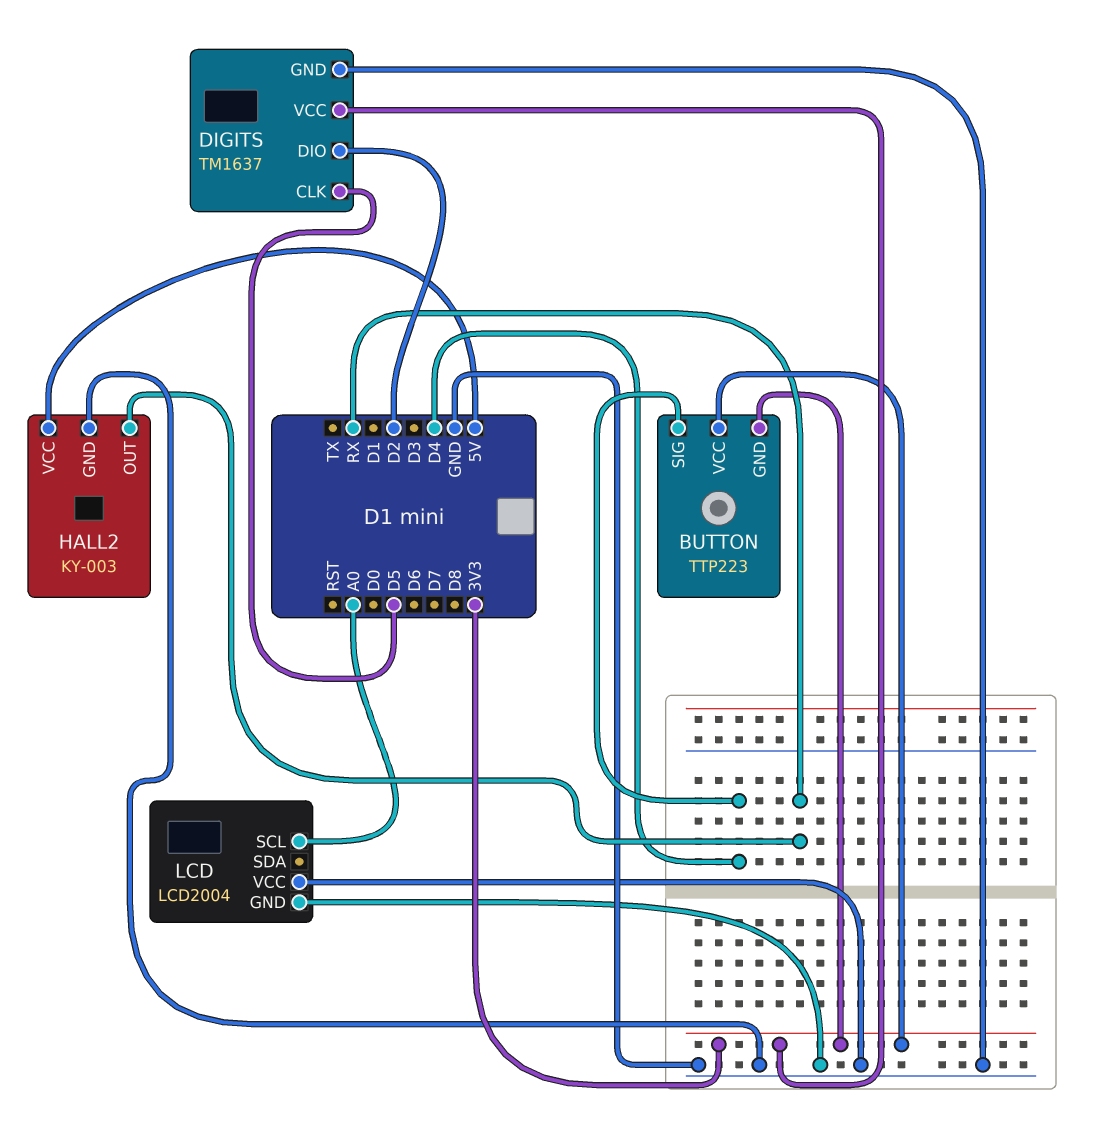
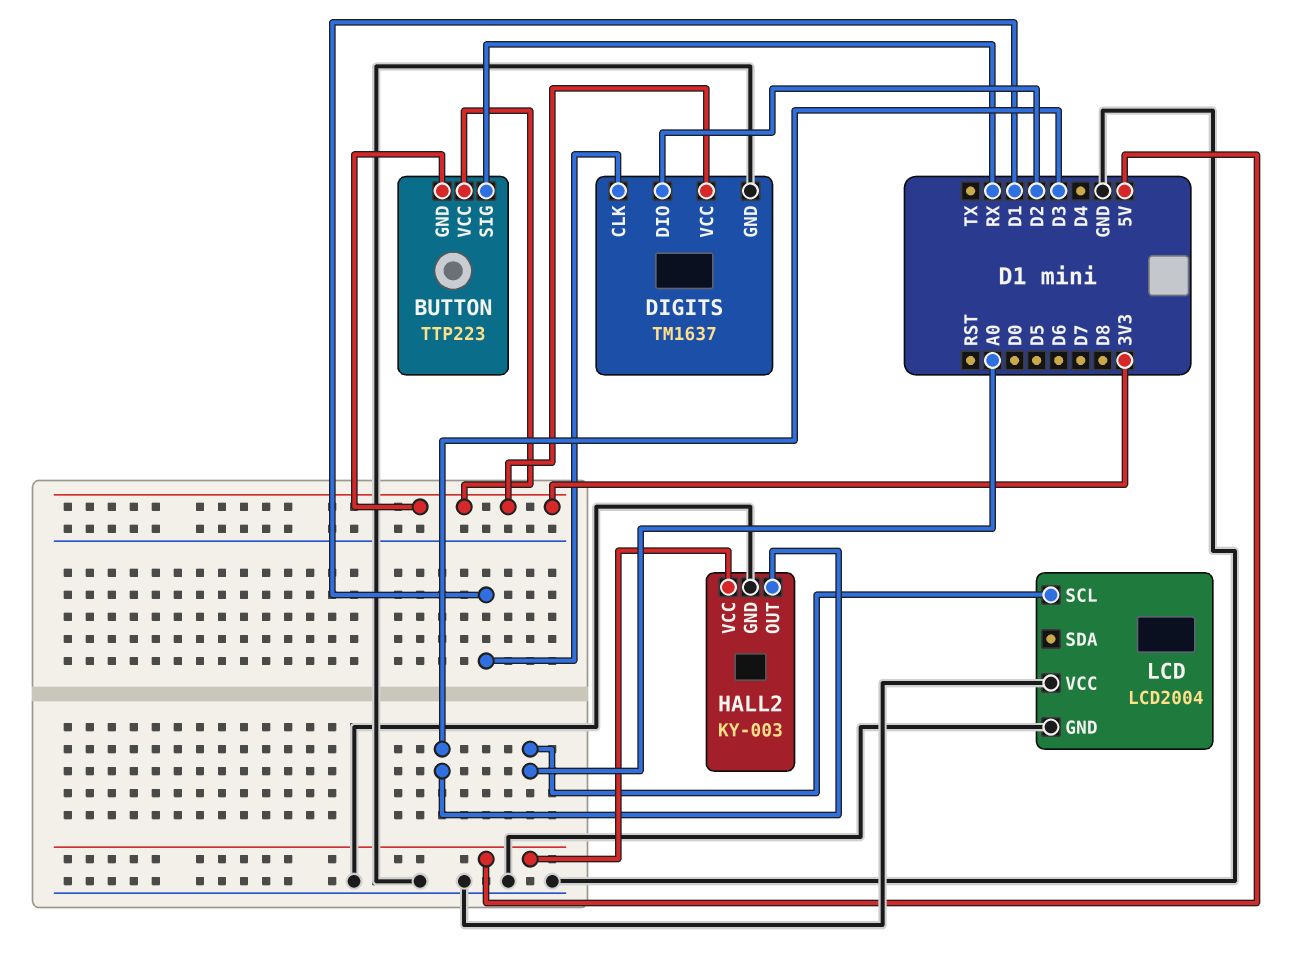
BUTTON pin SIG: D4 -> RX
DIGITS pin CLK: D5 -> D1
HALL2 pin OUT: RX -> D3

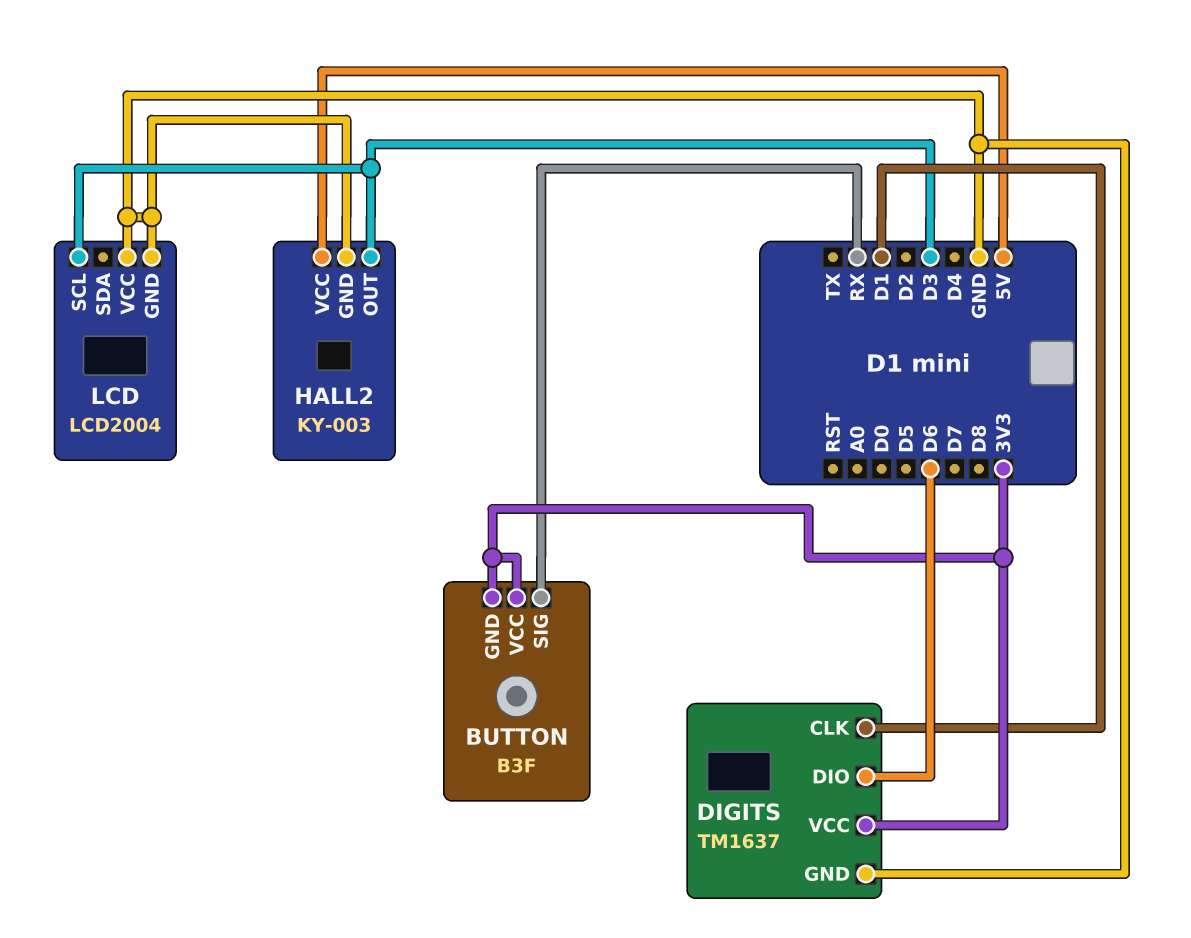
BUTTON: TTP223 -> B3F
DIGITS pin DIO: D2 -> D6
LCD pin SCL: A0 -> D3

